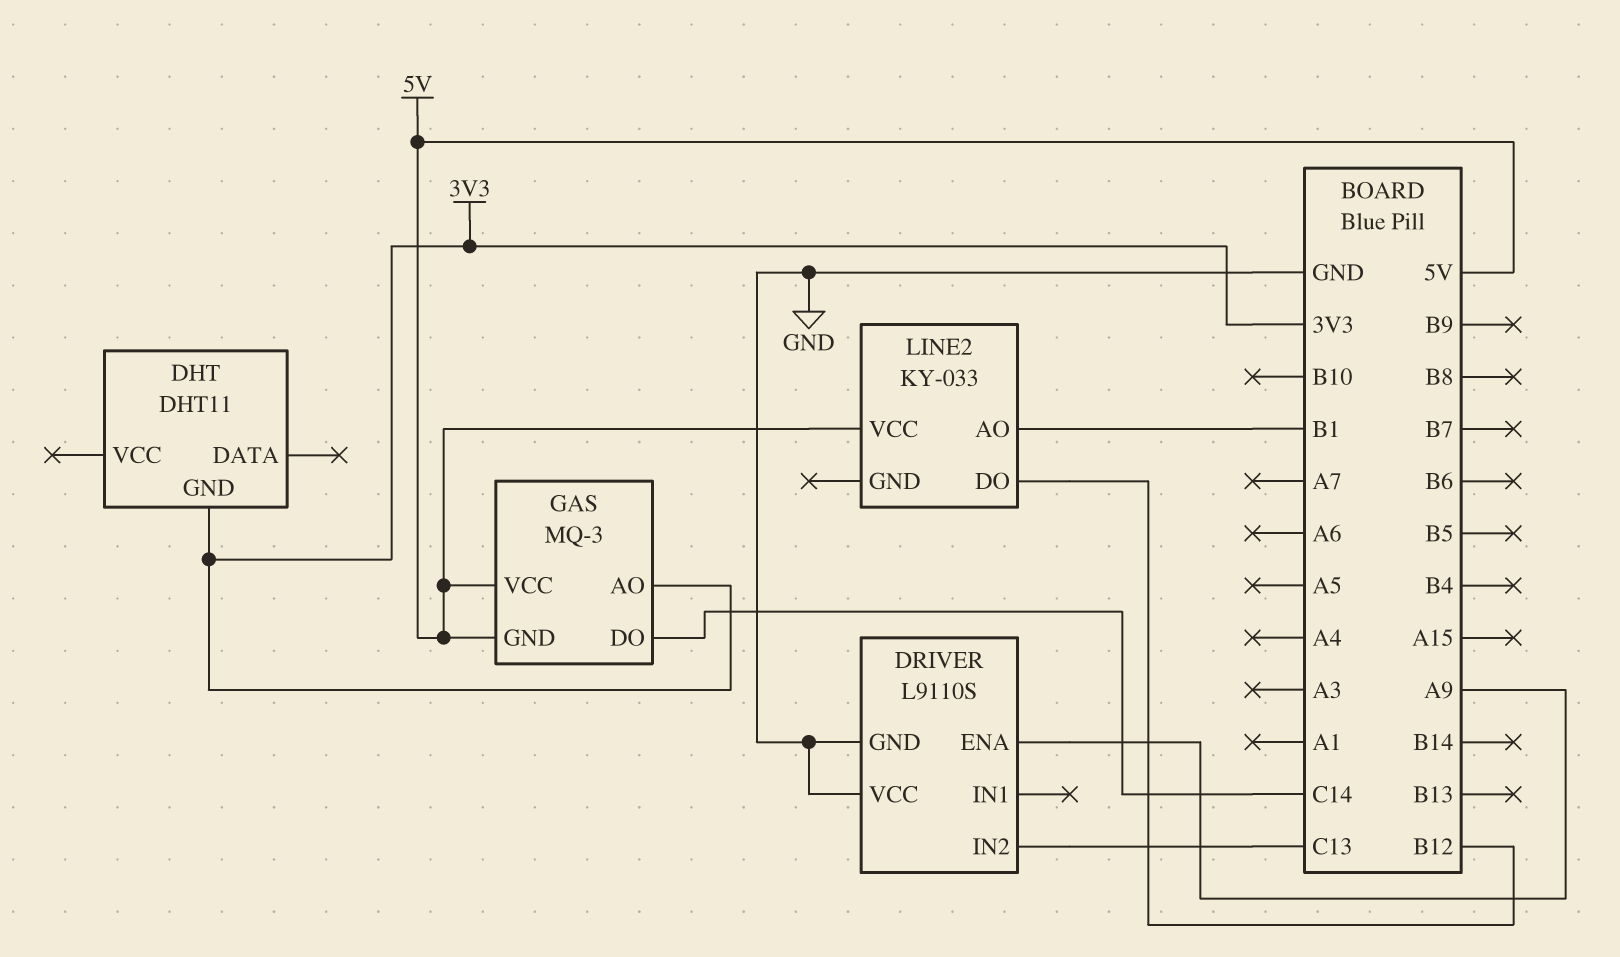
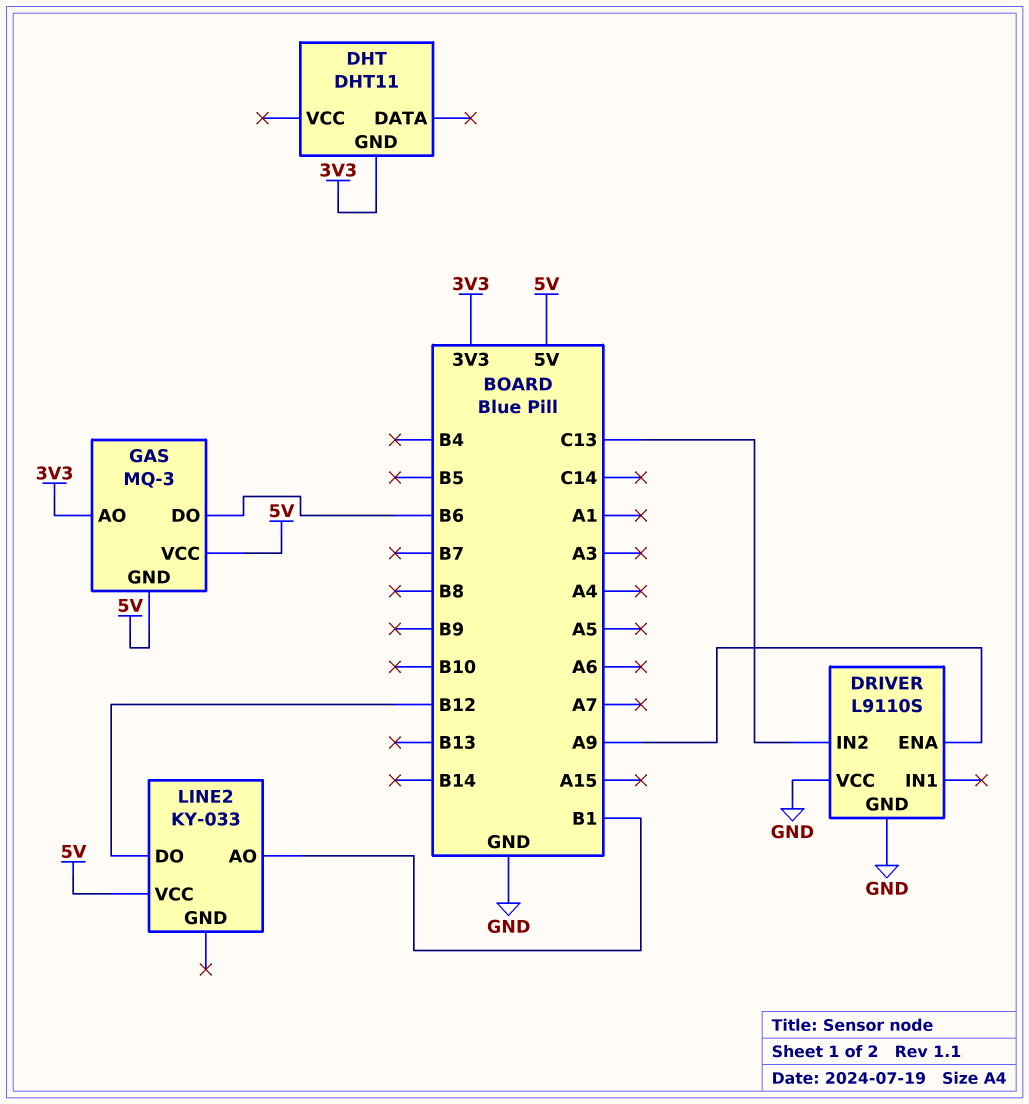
GAS pin DO: C14 -> B6

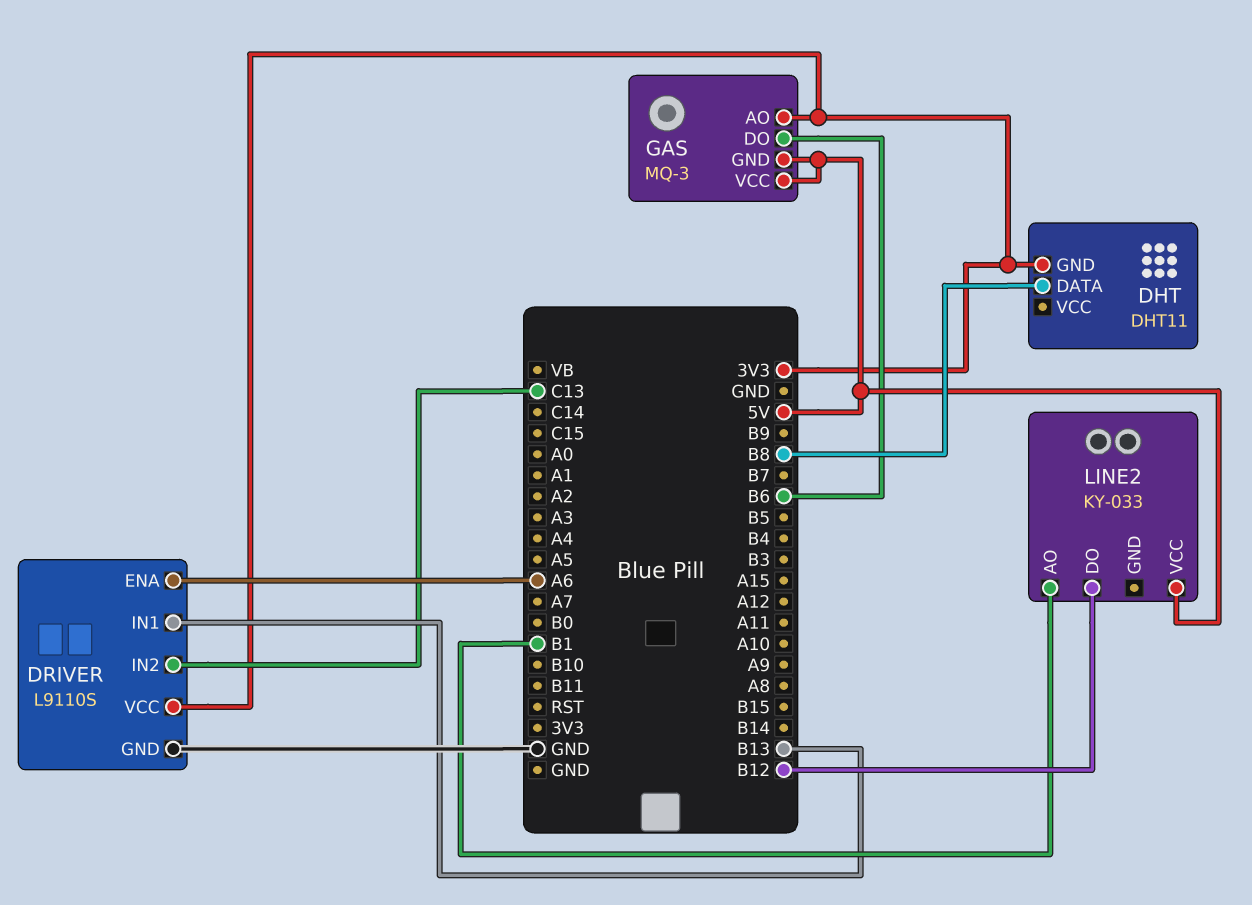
DHT pin DATA: none -> B8
DRIVER pin ENA: A9 -> A6
DRIVER pin IN1: none -> B13
DRIVER pin VCC: GND -> 3V3

